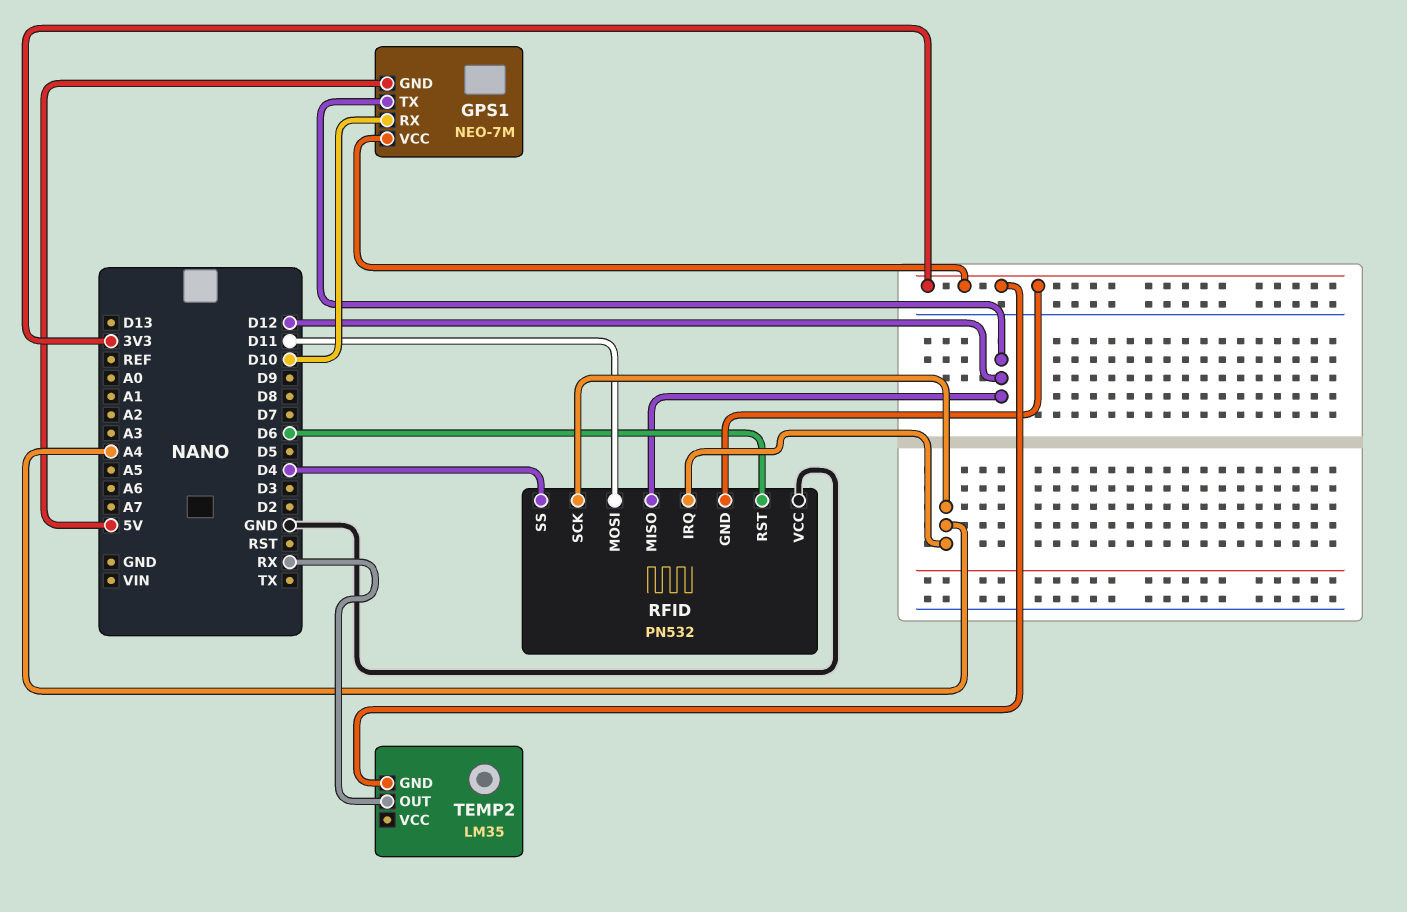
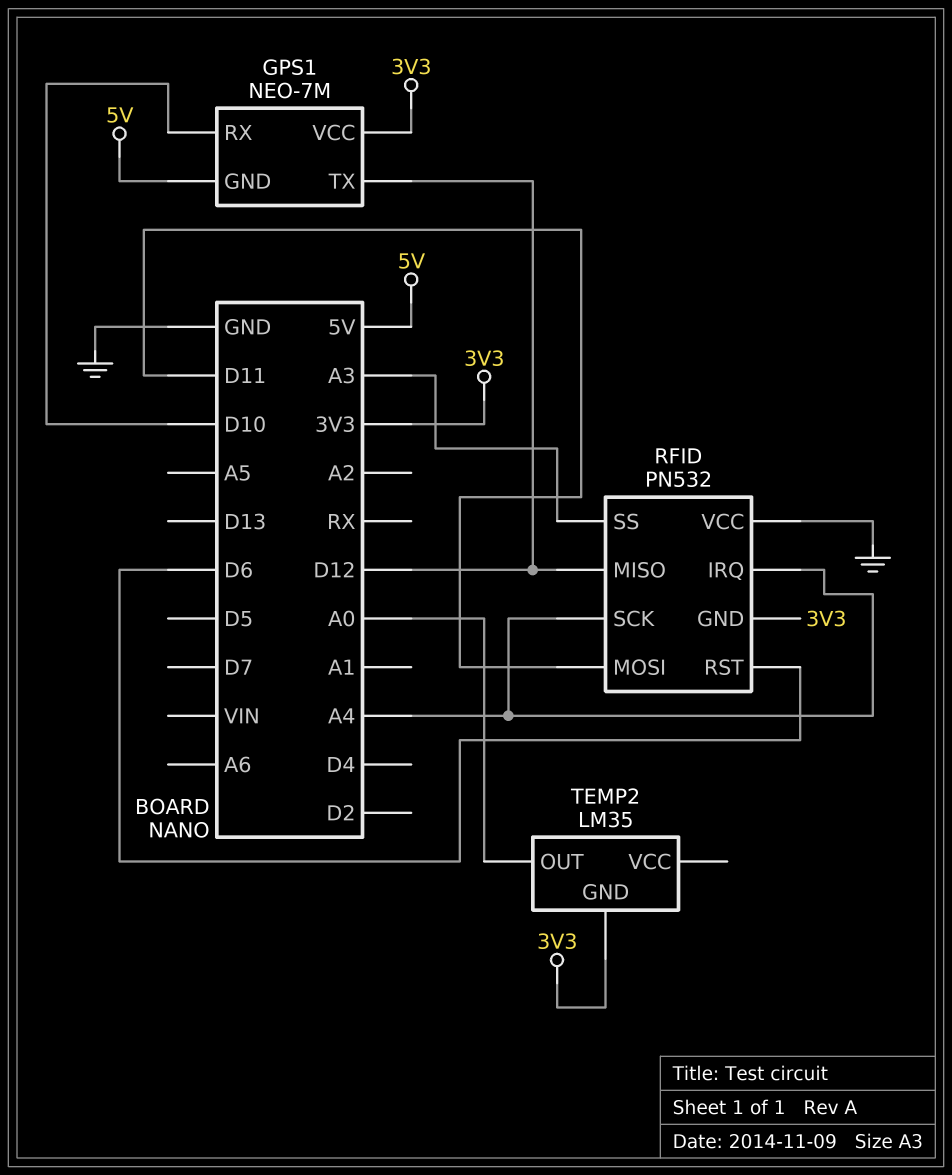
RFID pin SS: D4 -> A3
TEMP2 pin OUT: RX -> A0

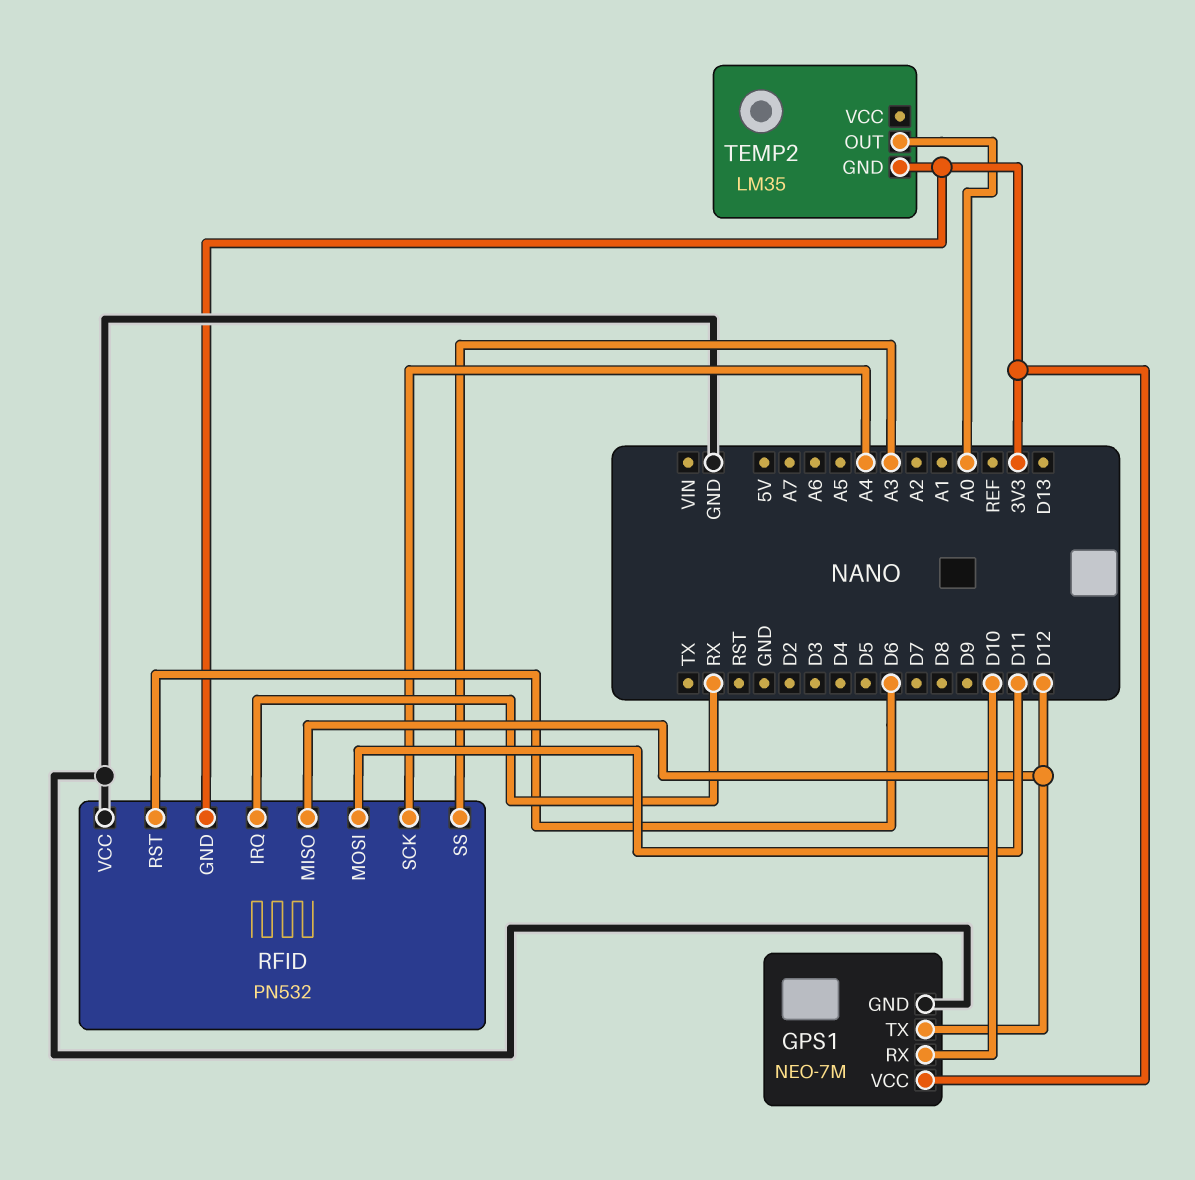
GPS1 pin GND: 5V -> GND
RFID pin IRQ: A4 -> RX

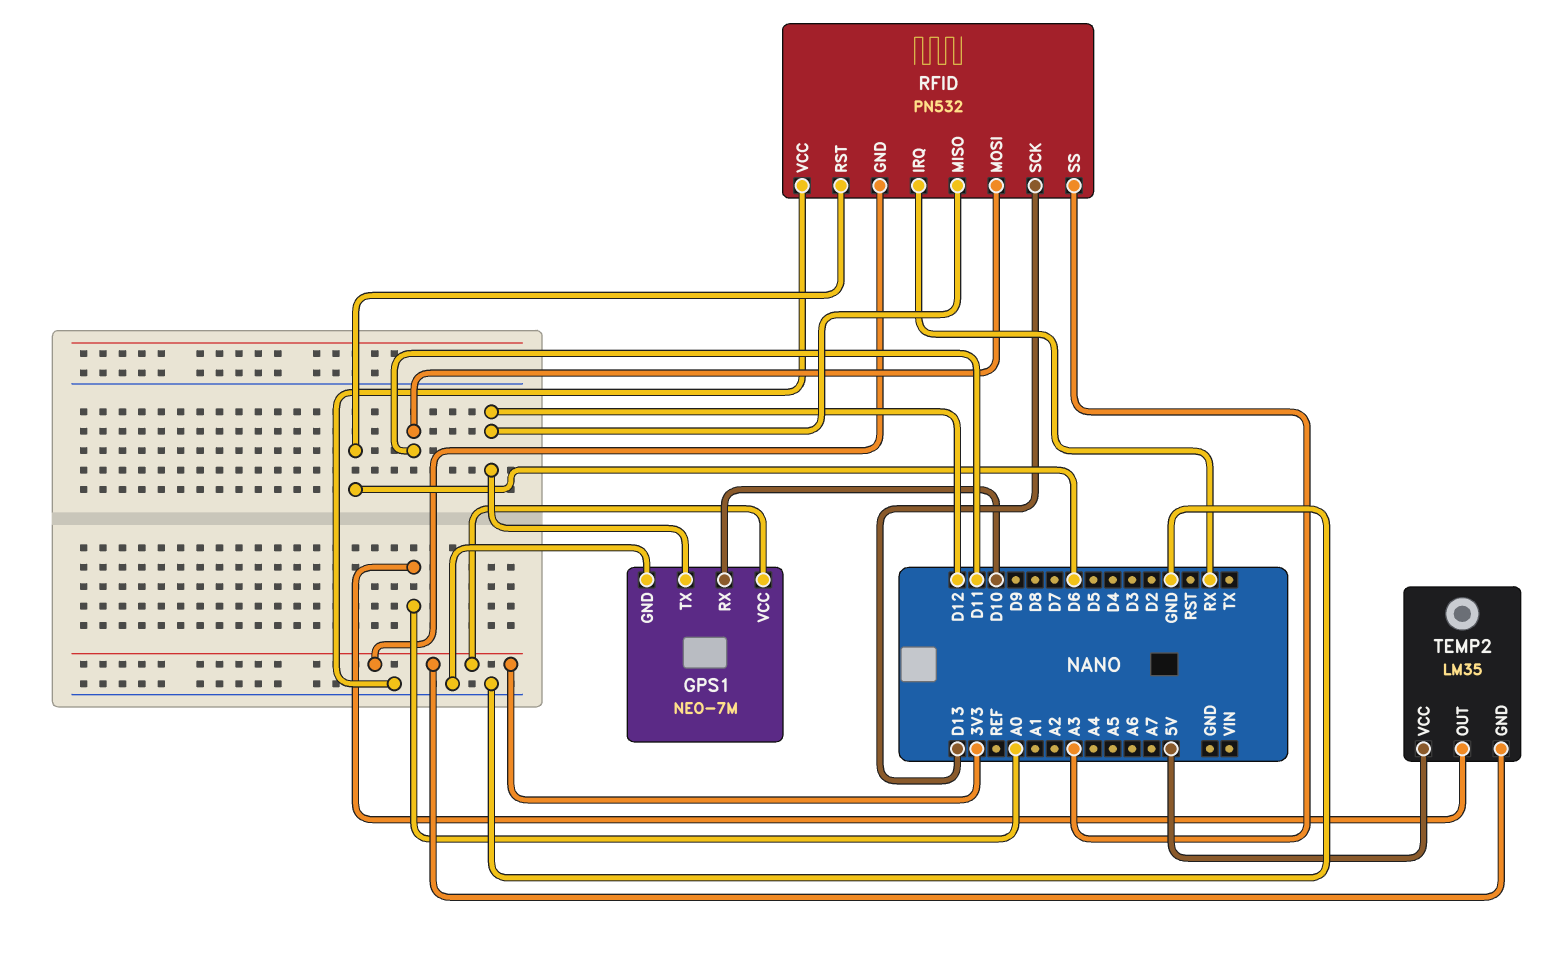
RFID pin SCK: A4 -> D13
TEMP2 pin VCC: none -> 5V

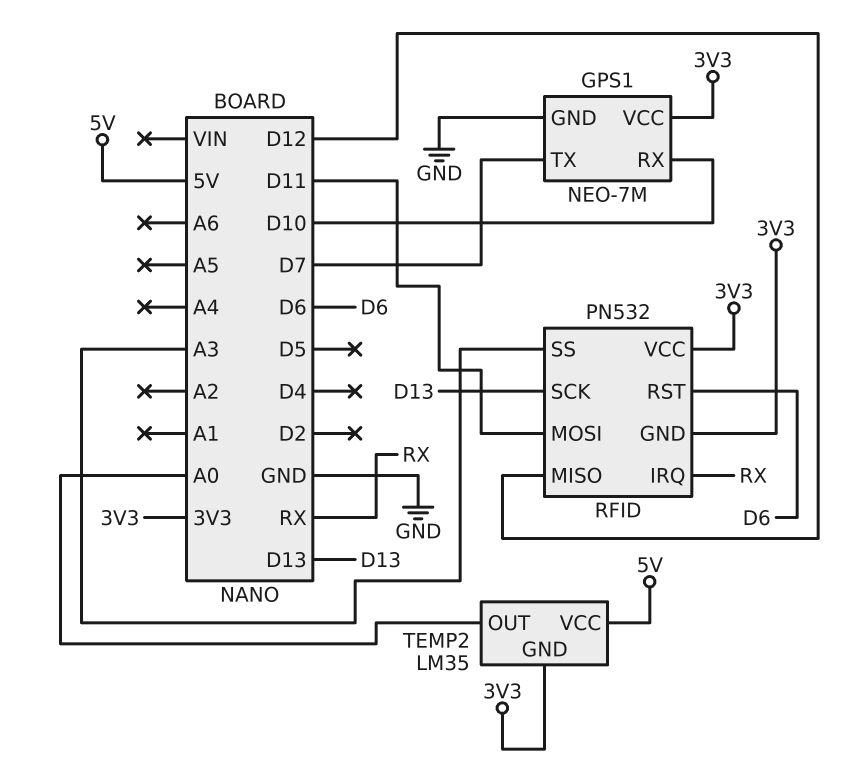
GPS1 pin TX: D12 -> D7
RFID pin VCC: GND -> 3V3

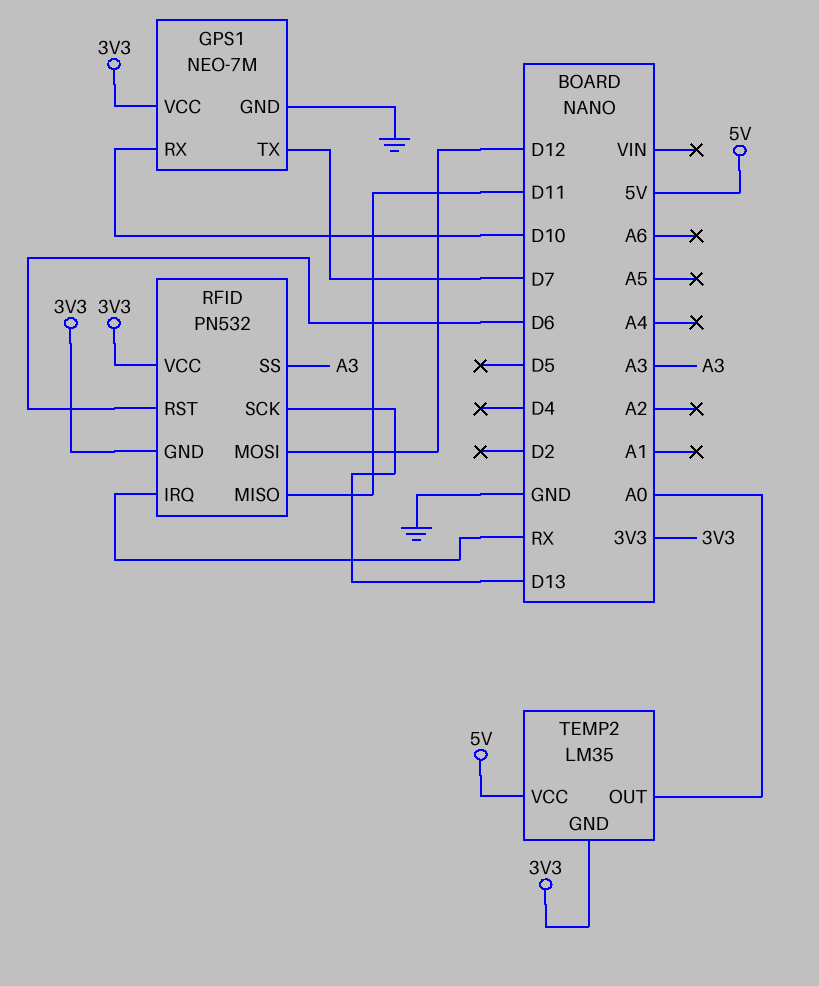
RFID pin MISO: D12 -> D11
RFID pin MOSI: D11 -> D12

